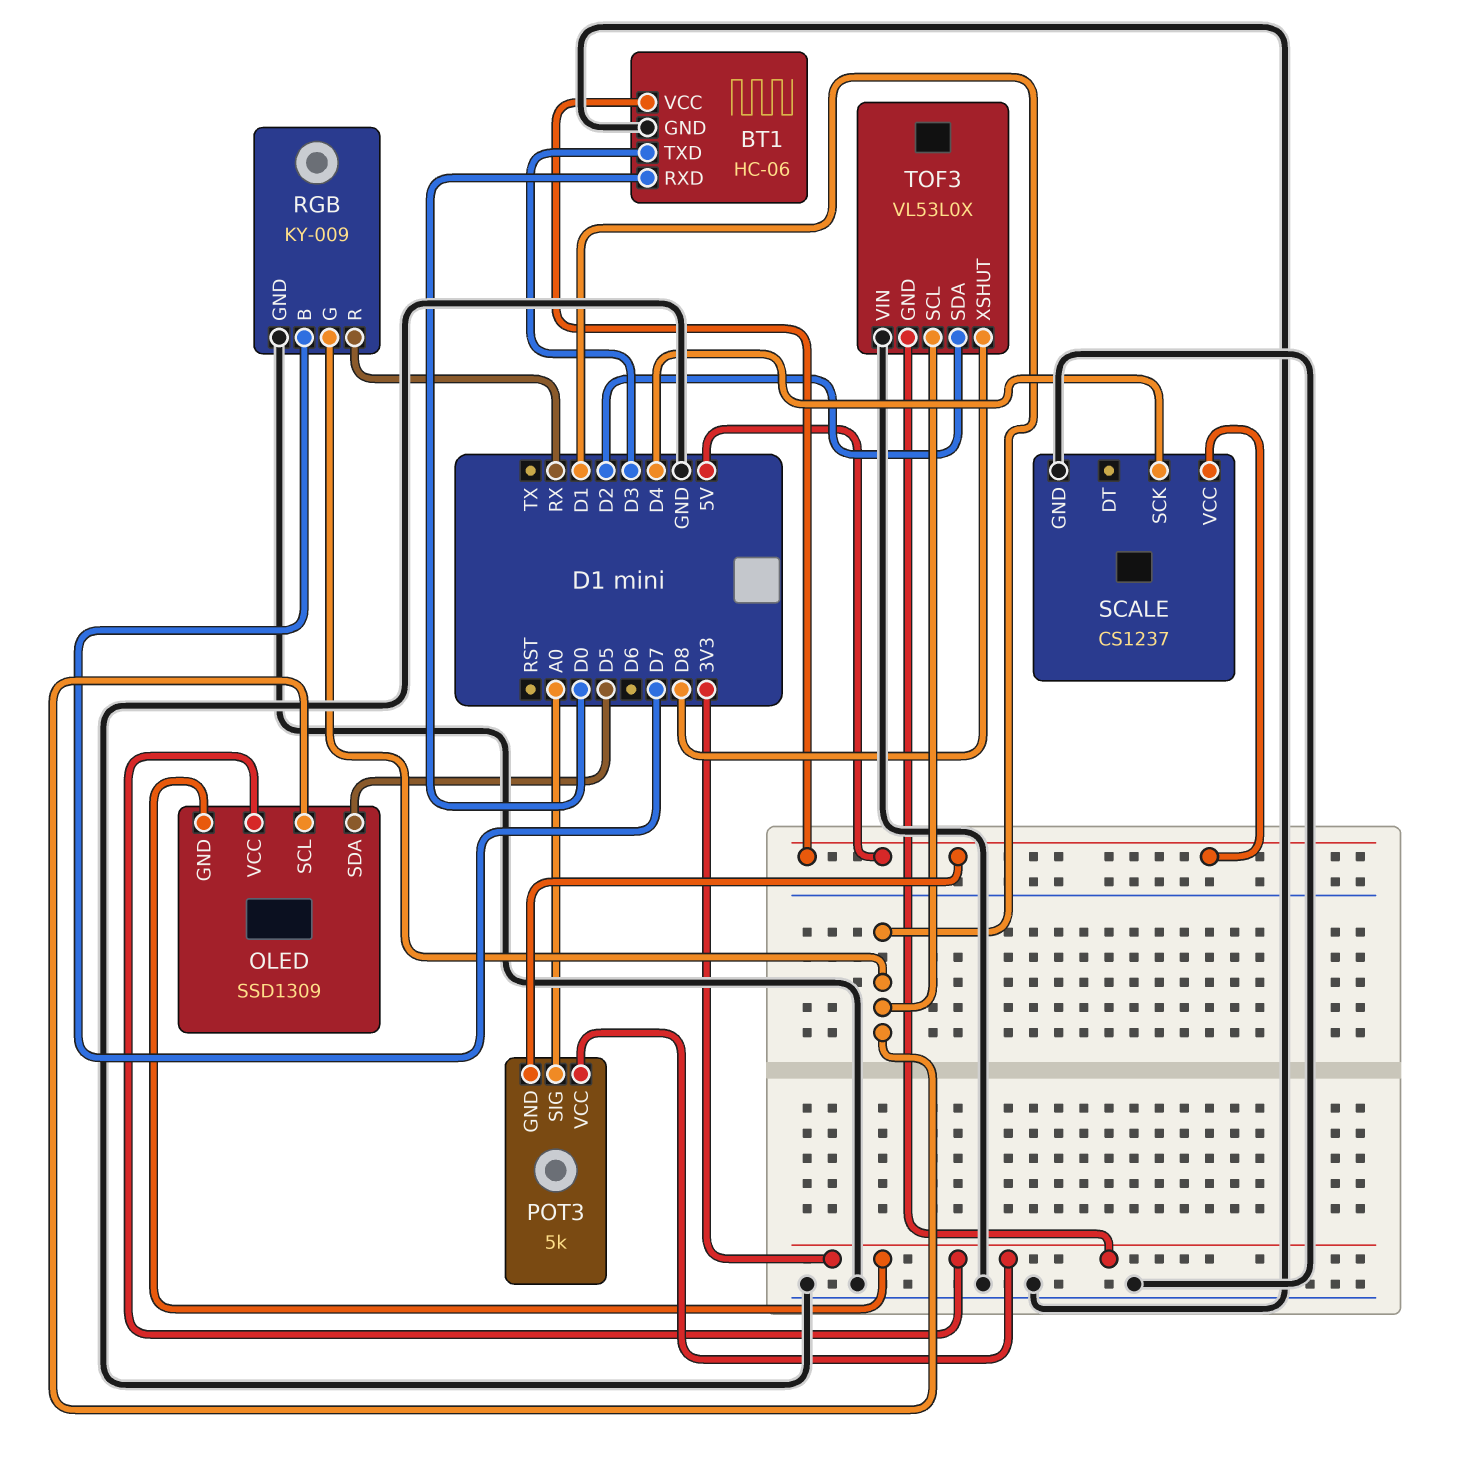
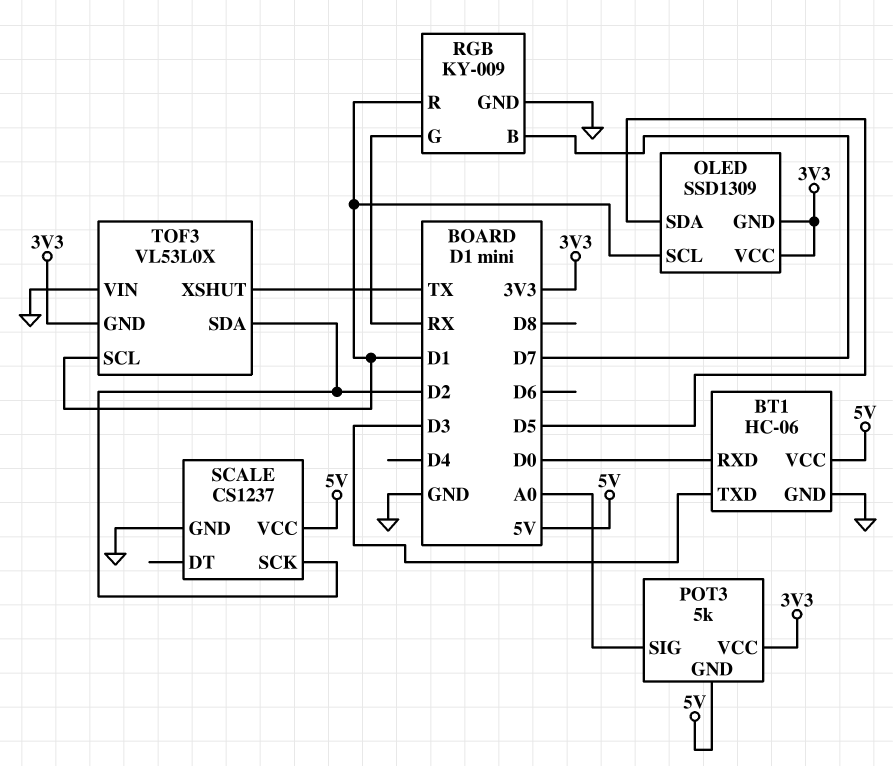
RGB pin G: D1 -> RX
RGB pin R: RX -> D1
SCALE pin SCK: D4 -> D2
TOF3 pin XSHUT: D8 -> TX

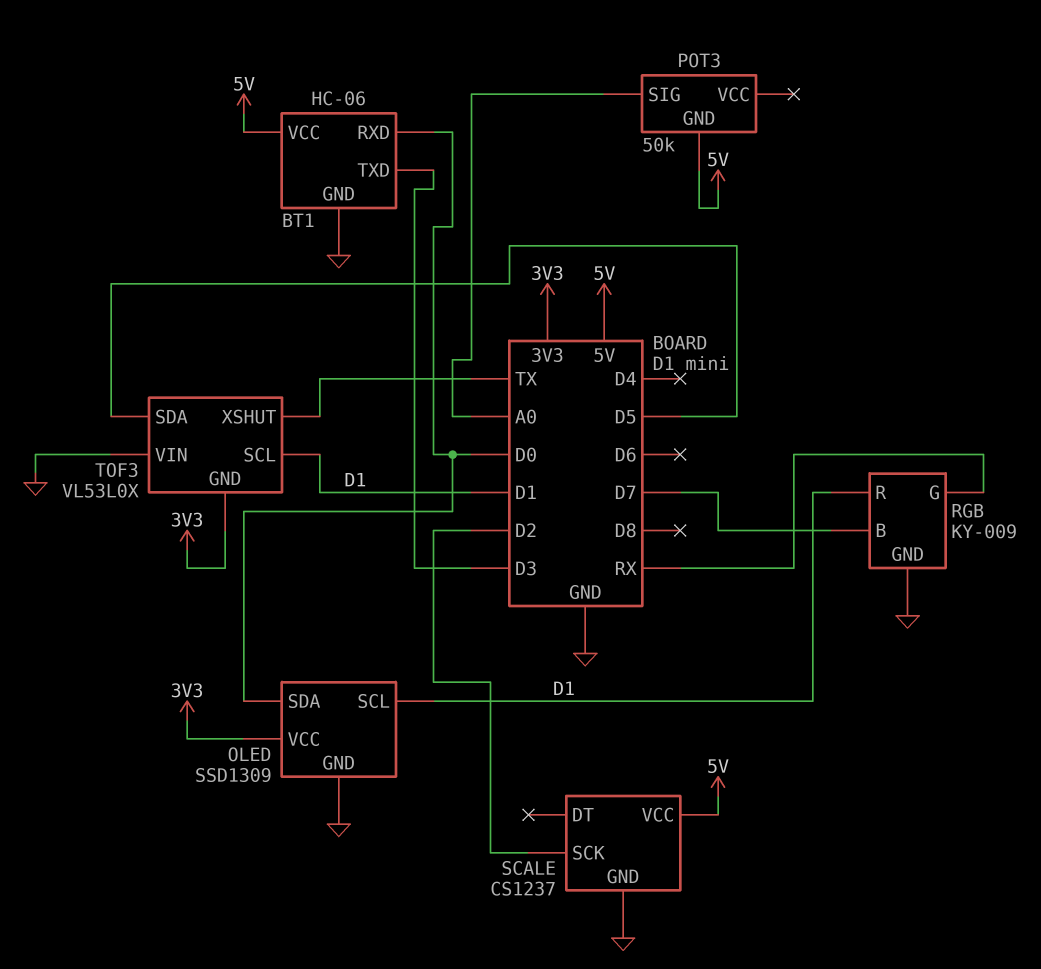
OLED pin GND: 3V3 -> GND
OLED pin SDA: D5 -> D0
POT3: 5k -> 50k
POT3 pin VCC: 3V3 -> none
TOF3 pin SDA: D2 -> D5

